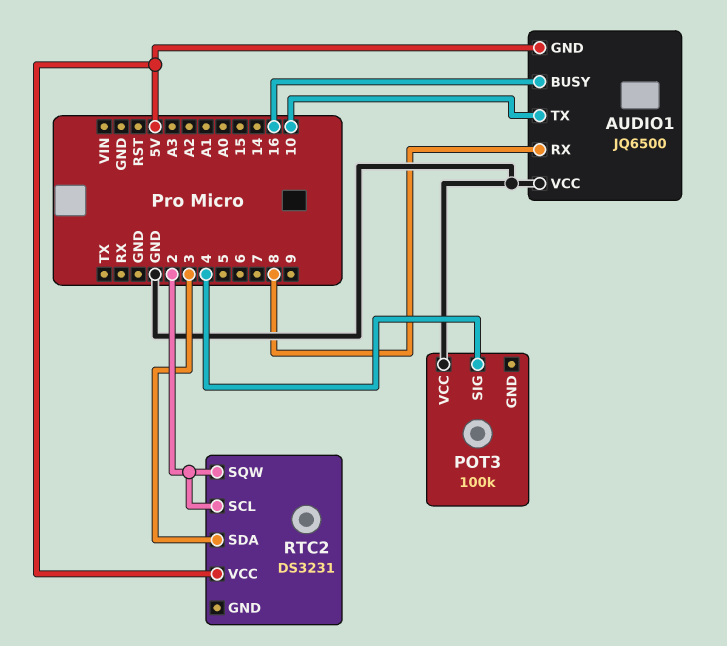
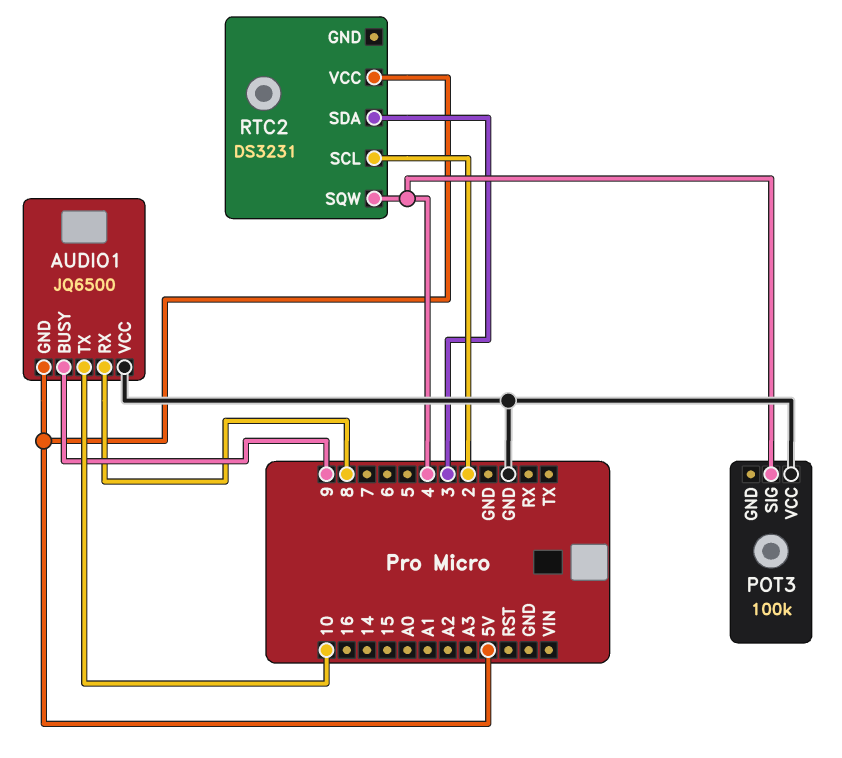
AUDIO1 pin BUSY: 16 -> 9
RTC2 pin SQW: 2 -> 4

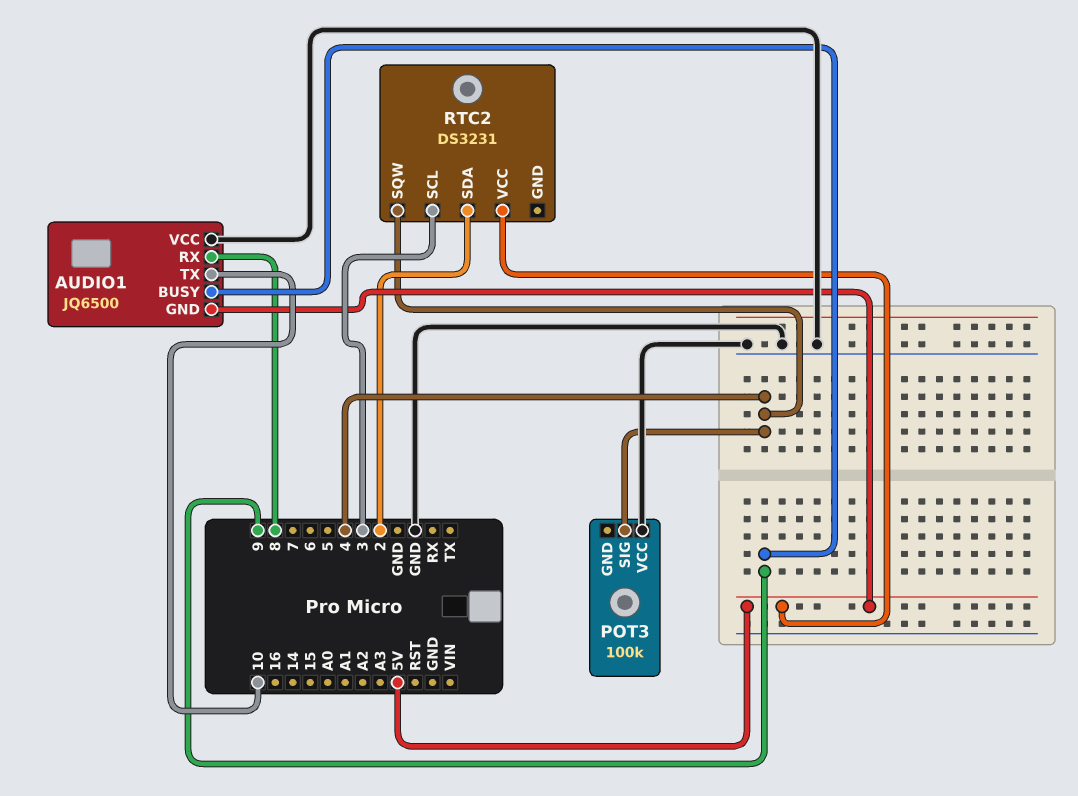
RTC2 pin SCL: 2 -> 3
RTC2 pin SDA: 3 -> 2

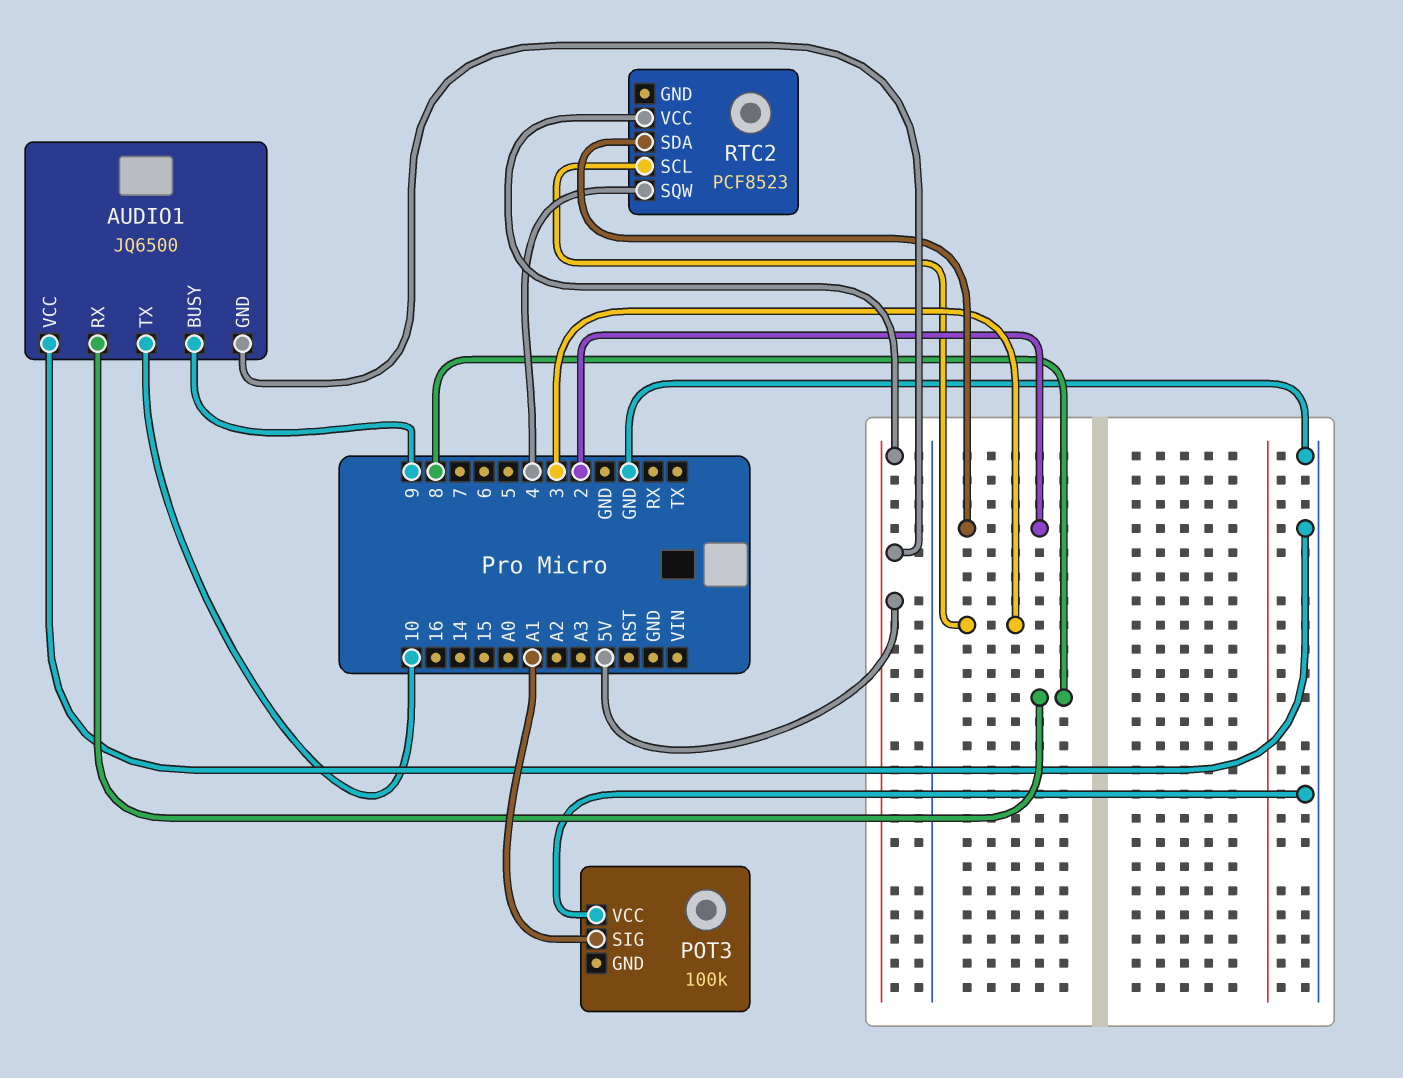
POT3 pin SIG: 4 -> A1
RTC2: DS3231 -> PCF8523

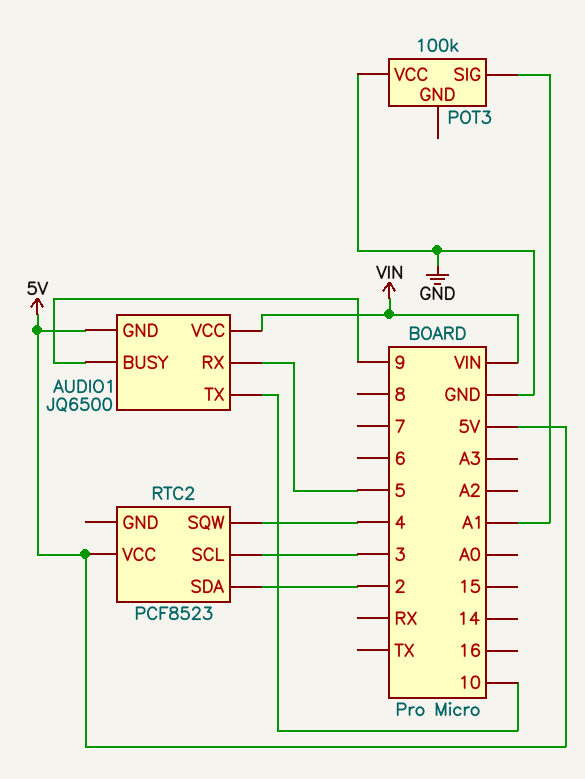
AUDIO1 pin RX: 8 -> 5
AUDIO1 pin VCC: GND -> VIN

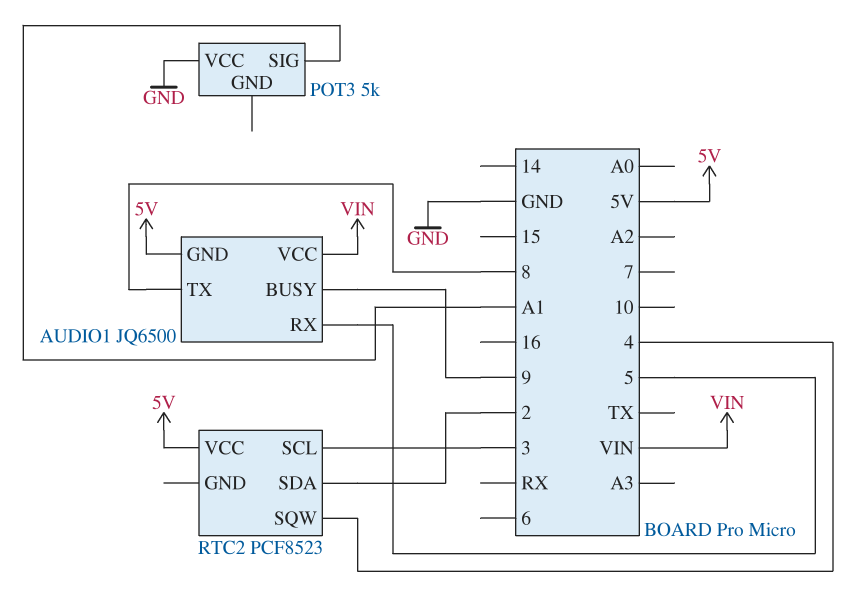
AUDIO1 pin TX: 10 -> 8
POT3: 100k -> 5k

